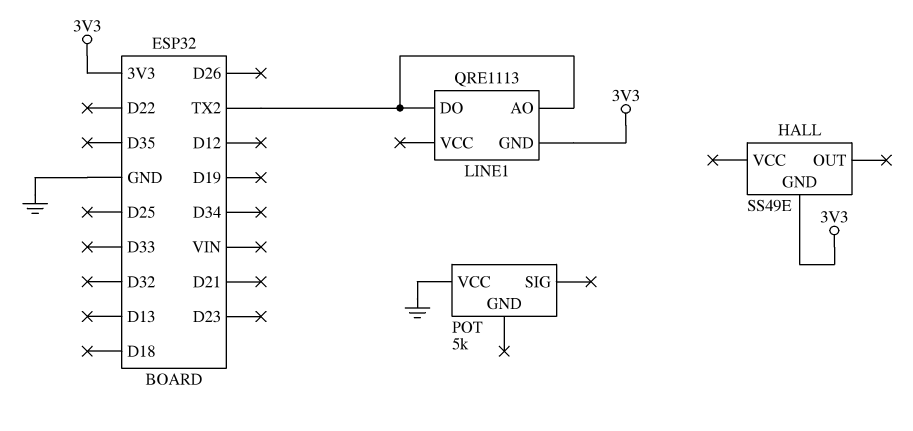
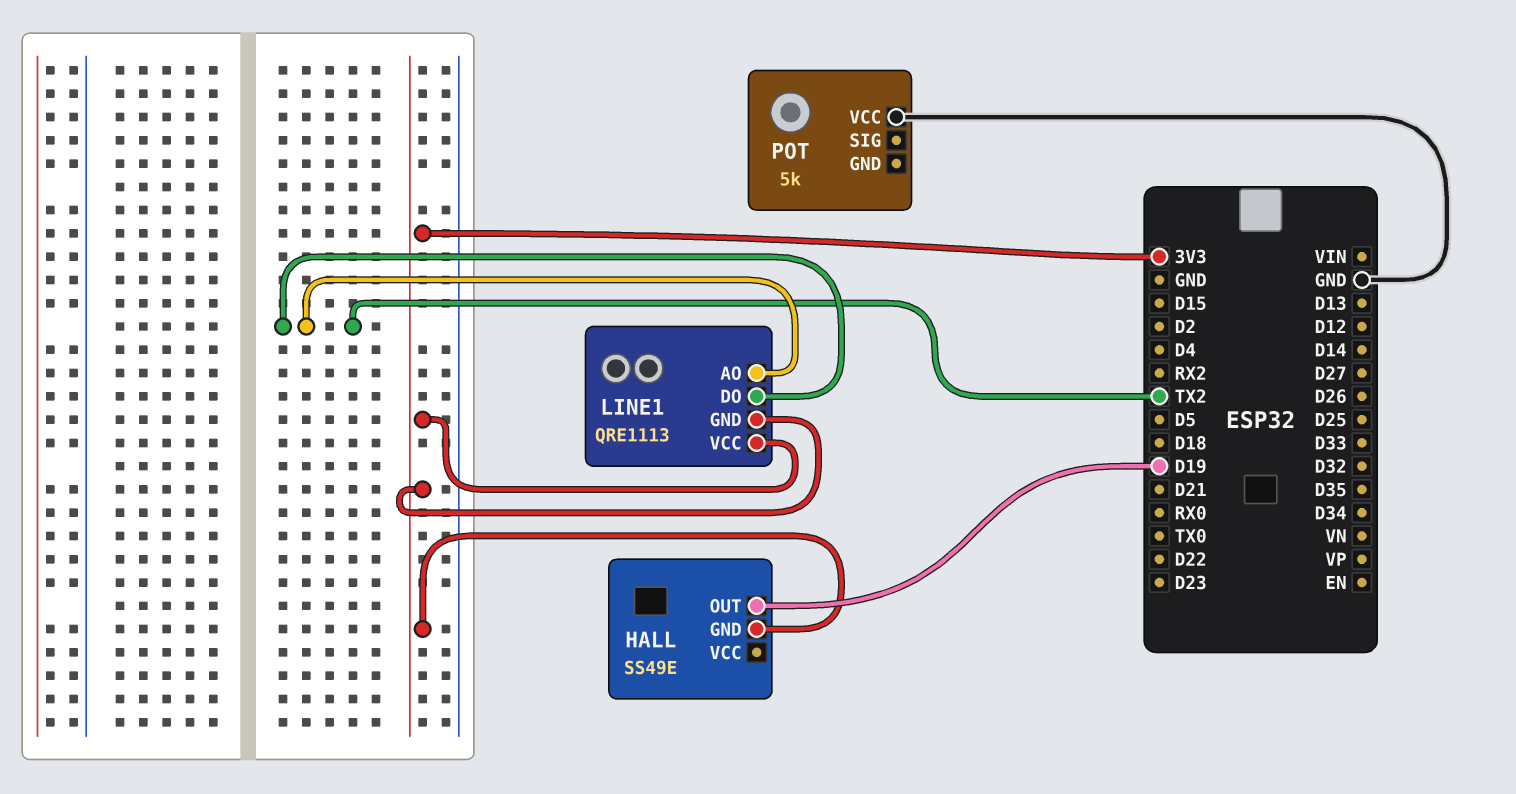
HALL pin OUT: none -> D19
LINE1 pin VCC: none -> 3V3

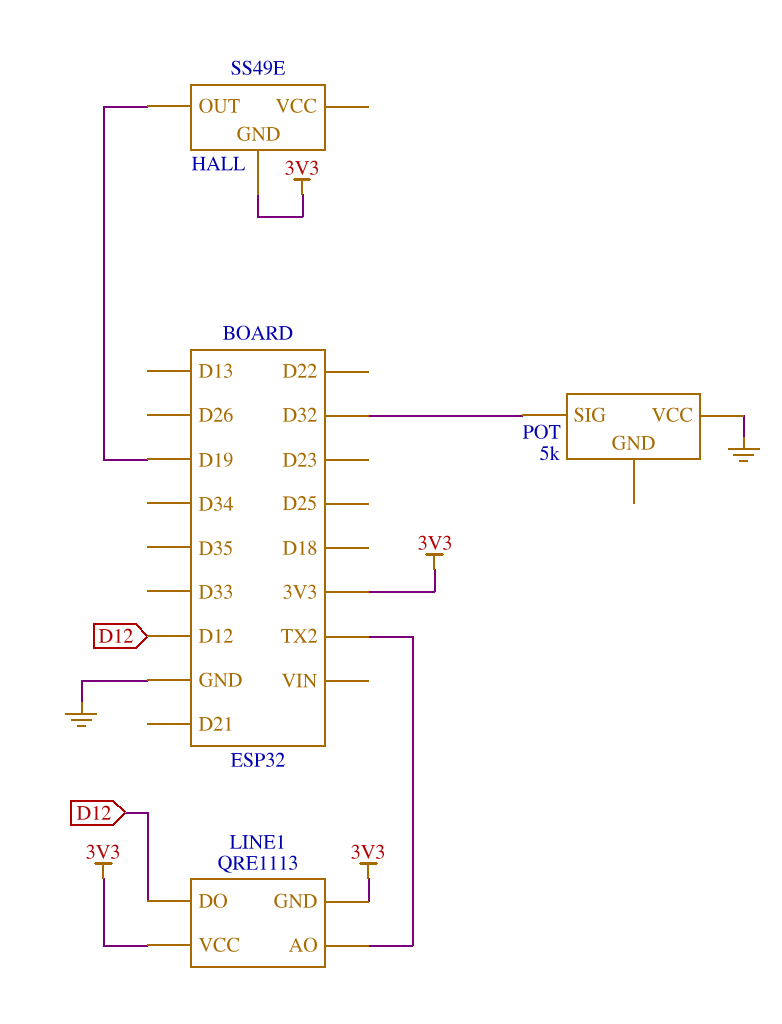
LINE1 pin DO: TX2 -> D12
POT pin SIG: none -> D32

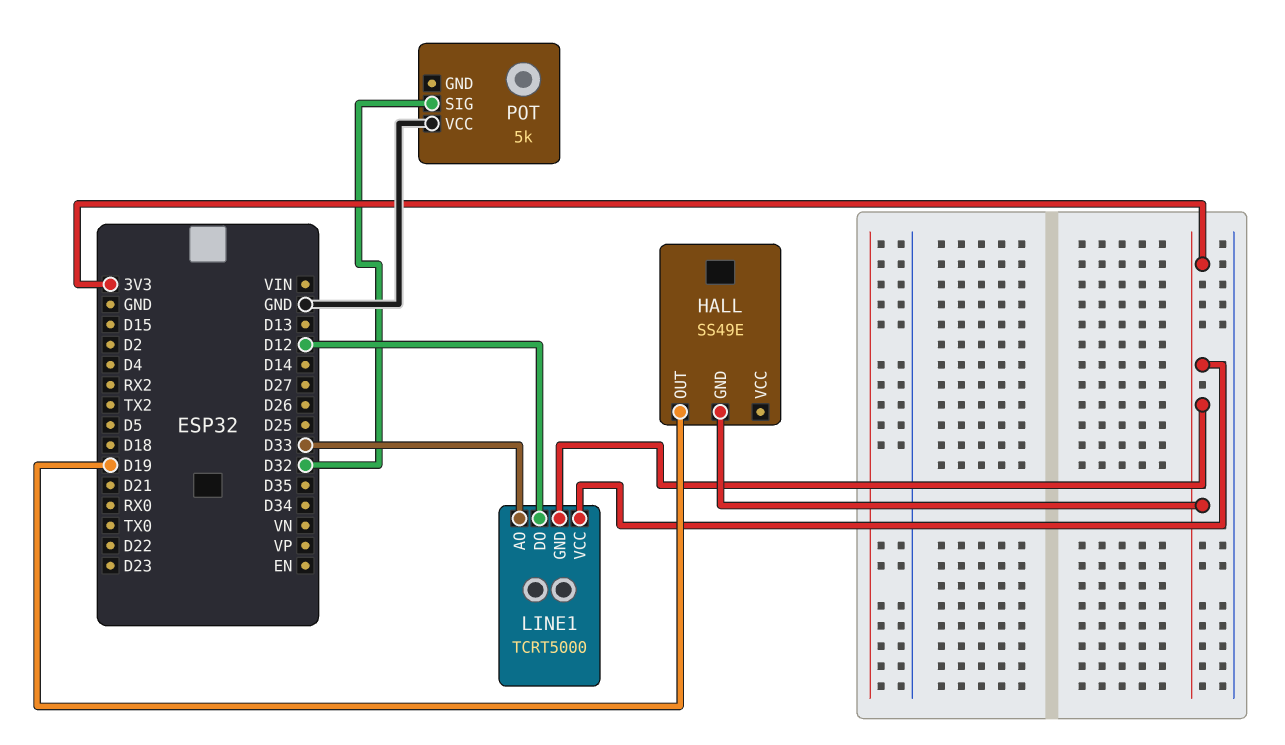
LINE1: QRE1113 -> TCRT5000
LINE1 pin AO: TX2 -> D33

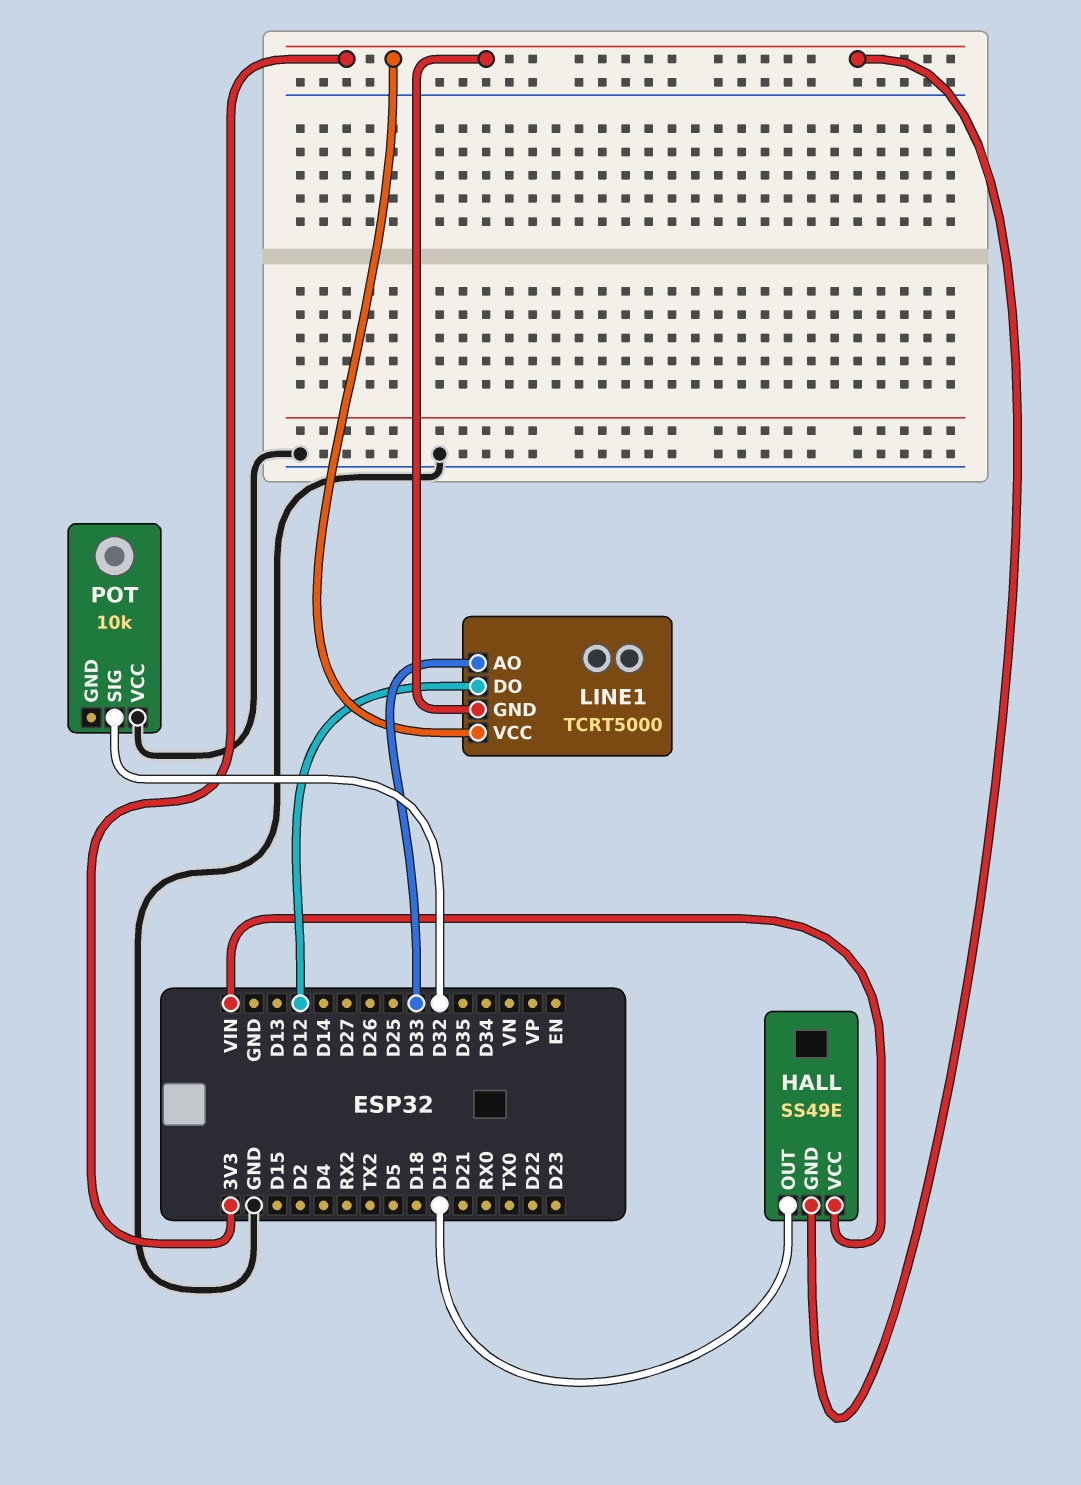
HALL pin VCC: none -> VIN
POT: 5k -> 10k

